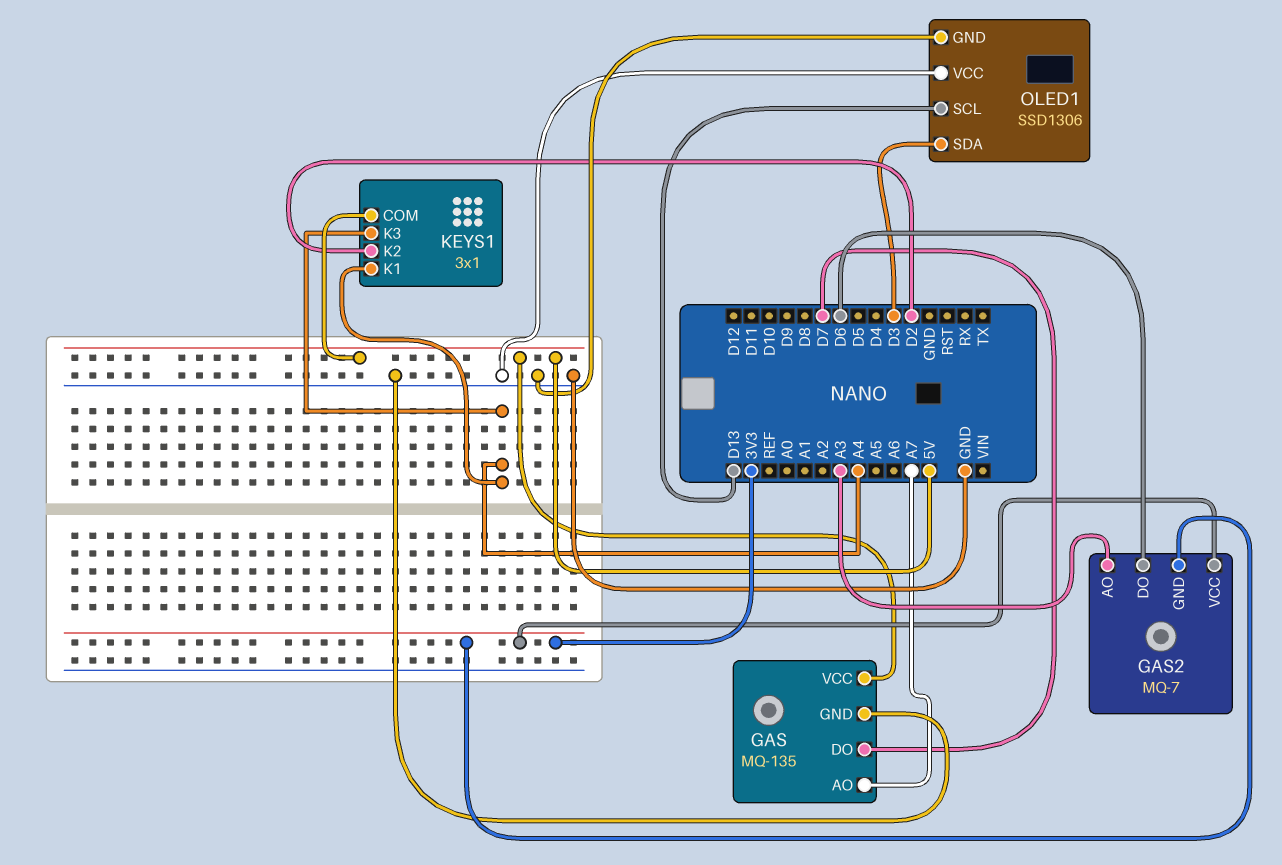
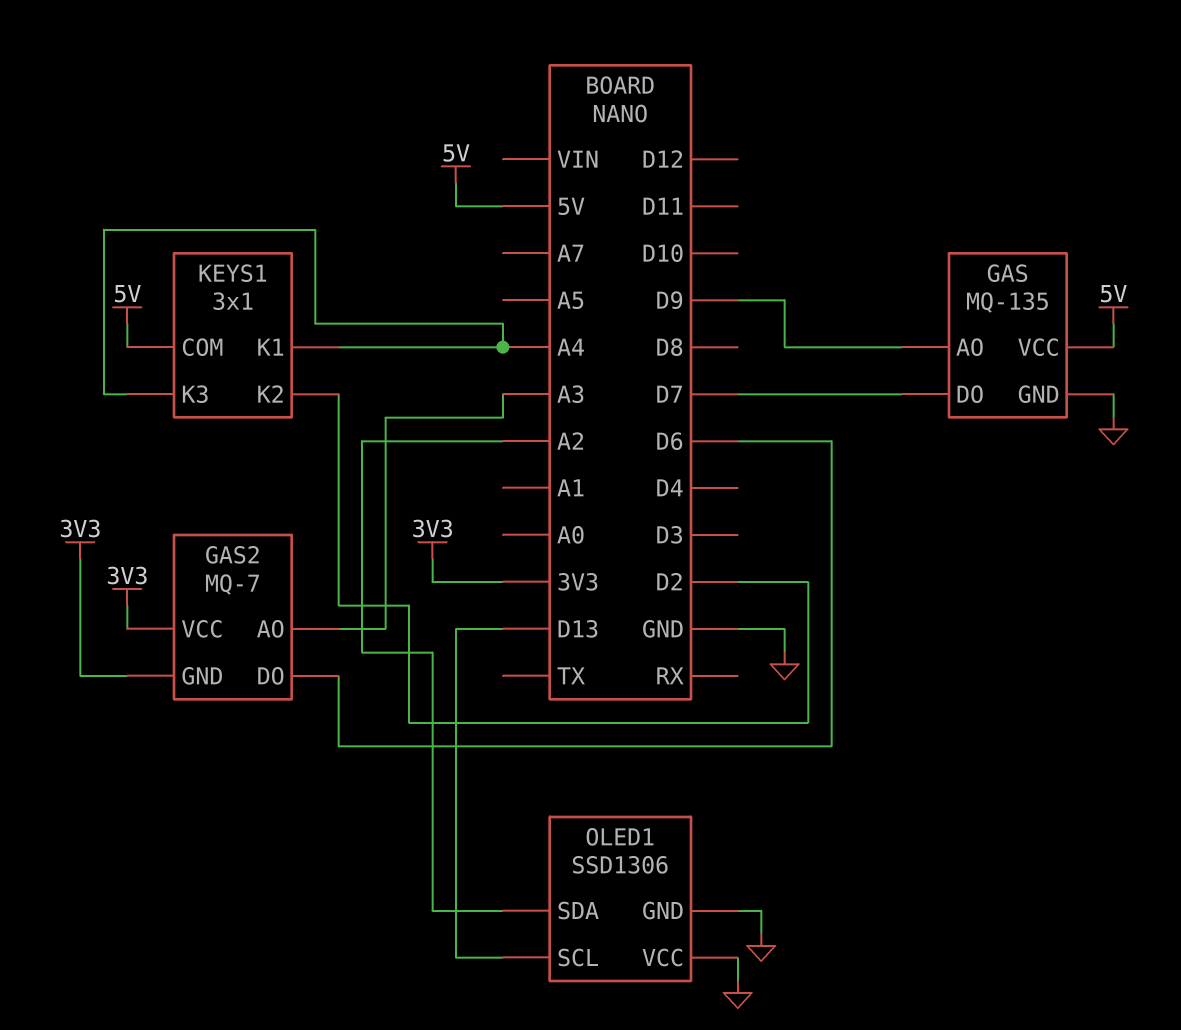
GAS pin AO: A7 -> D9
OLED1 pin SDA: D3 -> A2

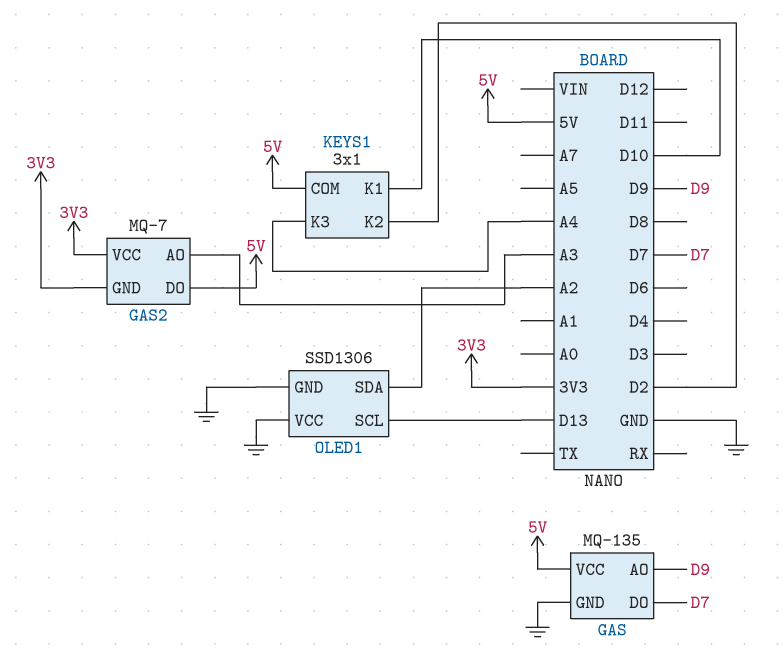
GAS2 pin DO: D6 -> 5V
KEYS1 pin K1: A4 -> D10

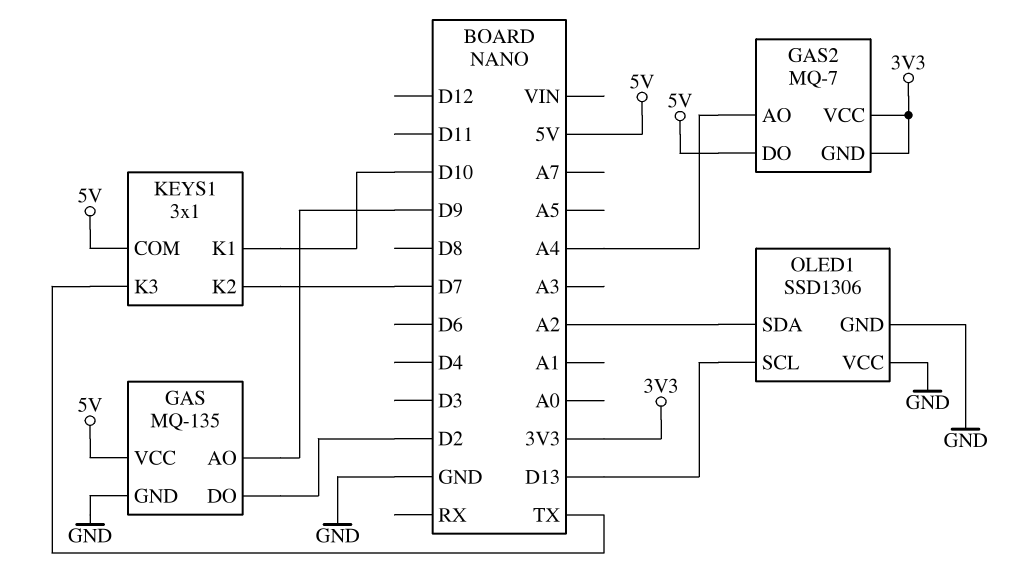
GAS pin DO: D7 -> D2
GAS2 pin AO: A3 -> A4
KEYS1 pin K2: D2 -> D7
KEYS1 pin K3: A4 -> TX

